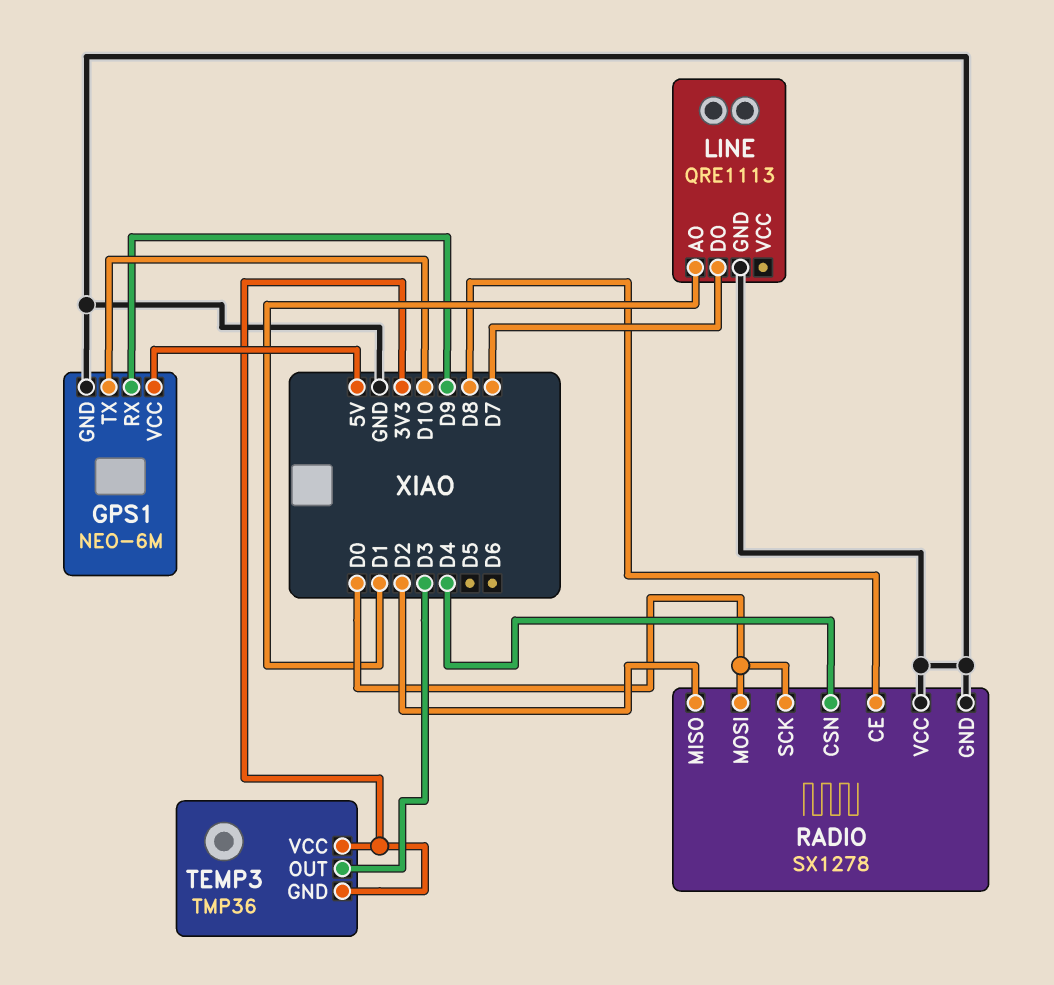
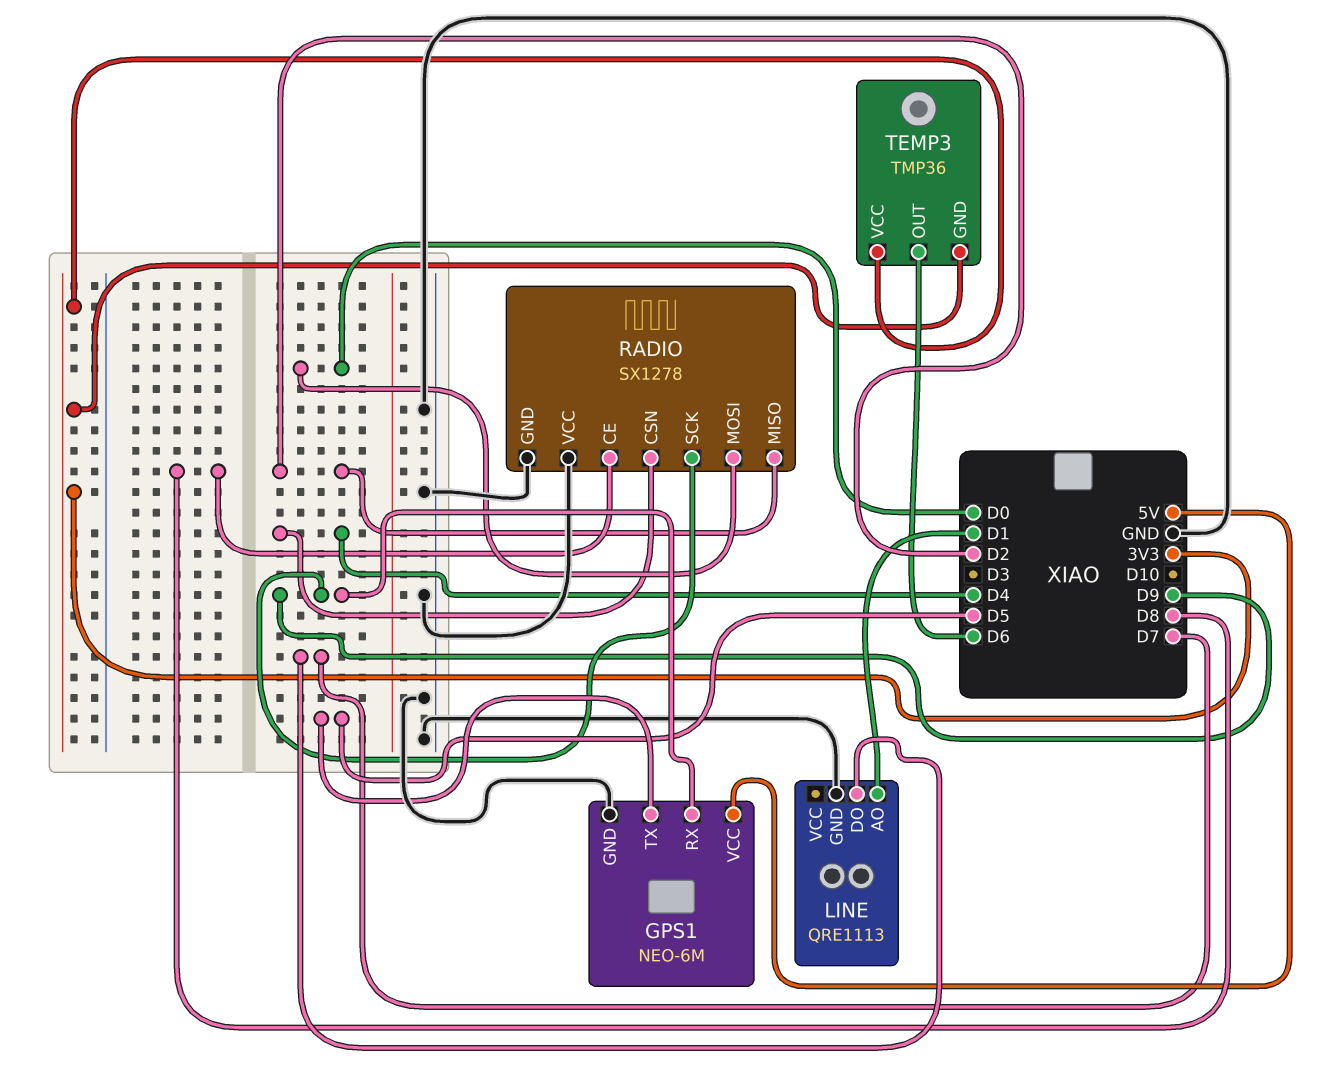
GPS1 pin TX: D10 -> D5
RADIO pin SCK: D0 -> D9
TEMP3 pin OUT: D3 -> D6

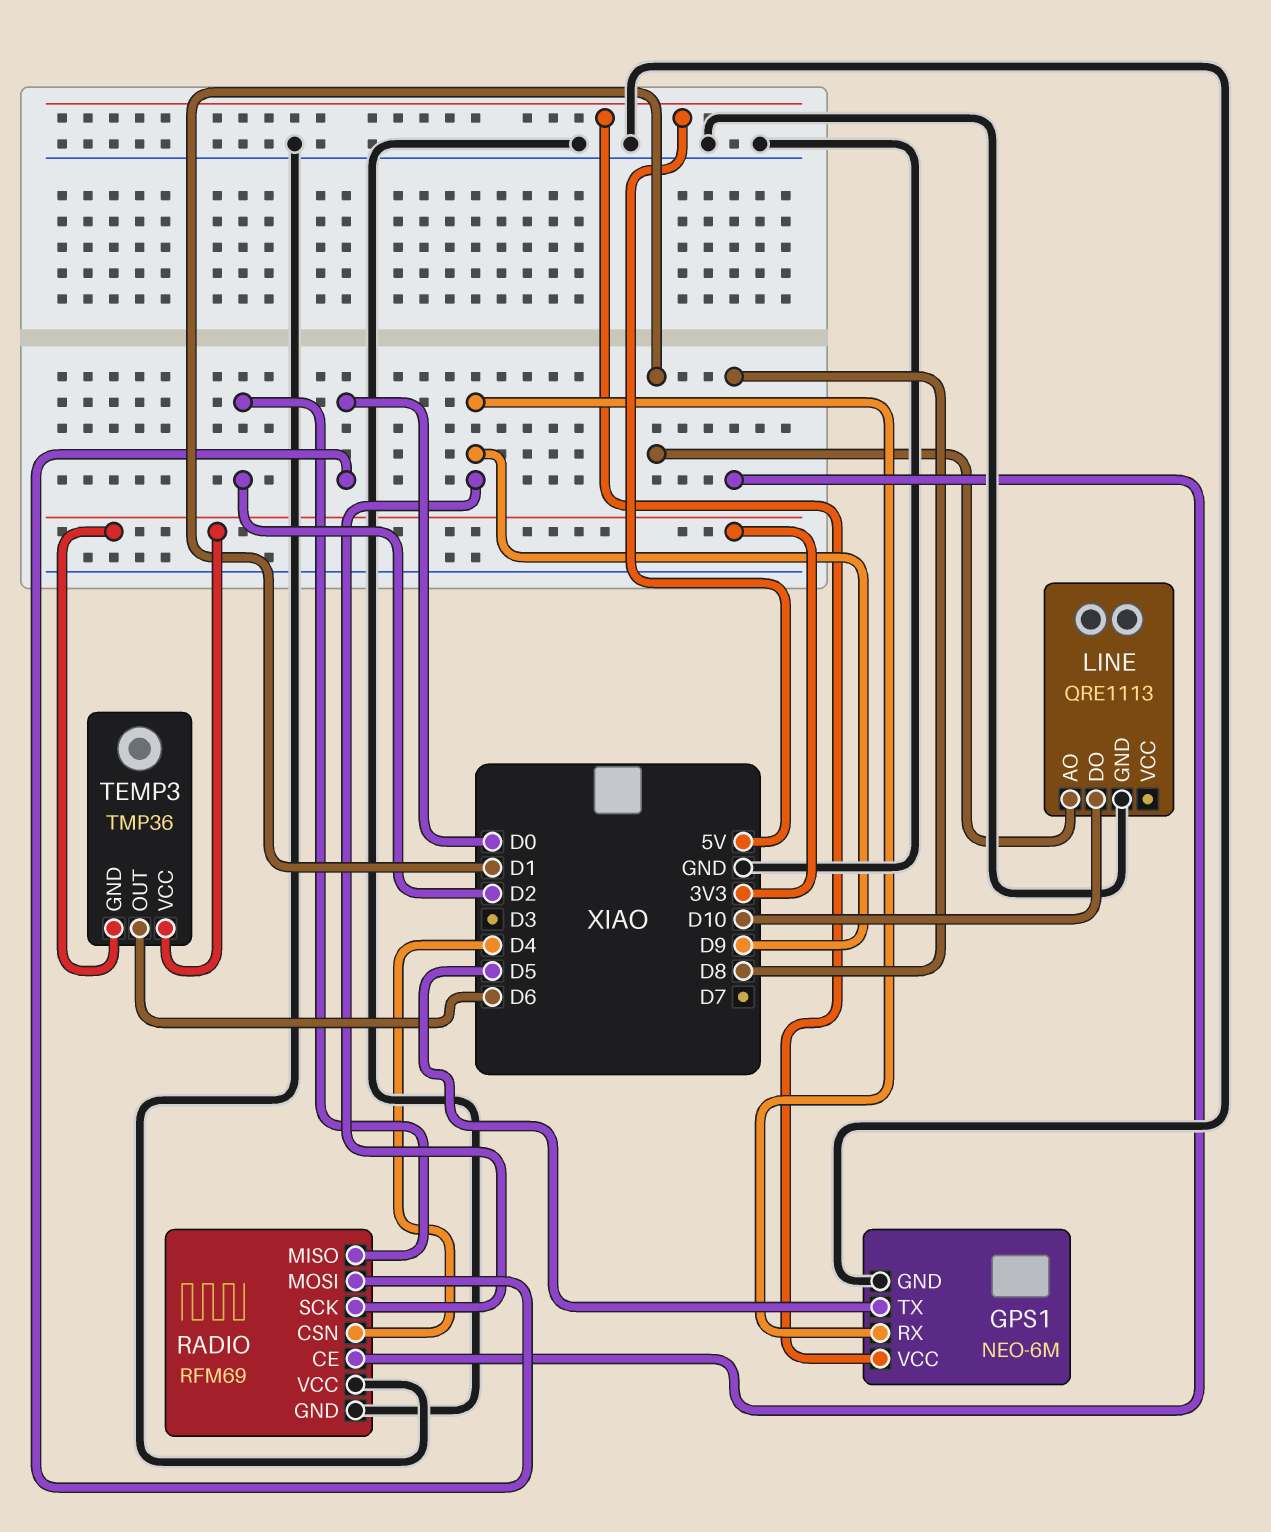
LINE pin DO: D7 -> D10
RADIO: SX1278 -> RFM69

